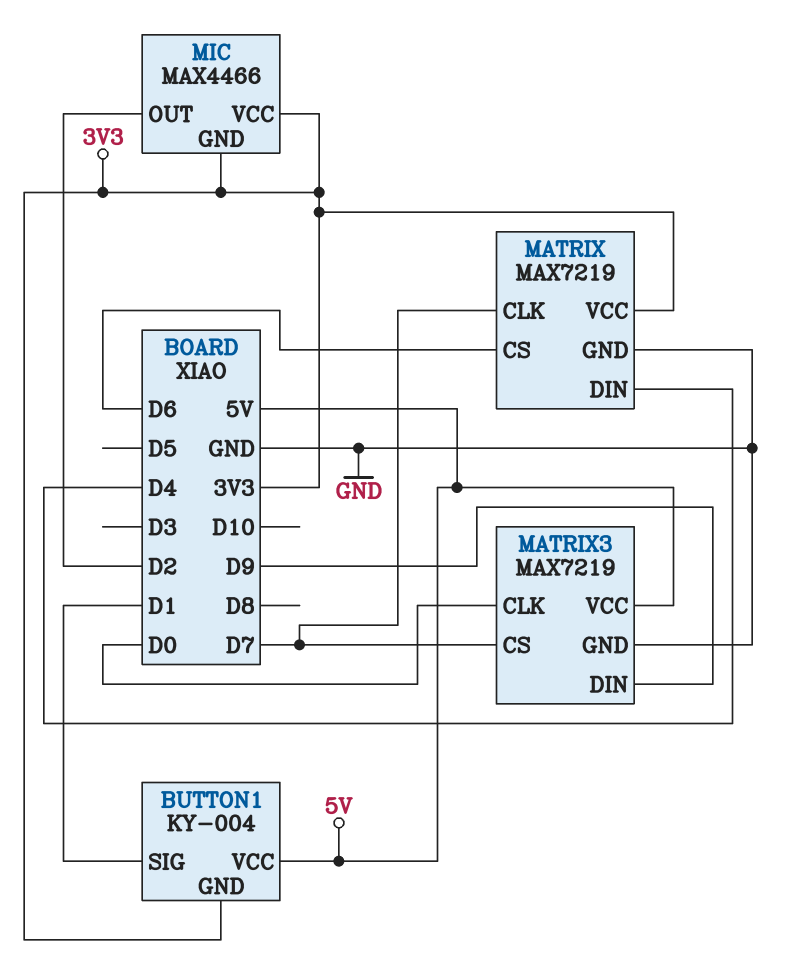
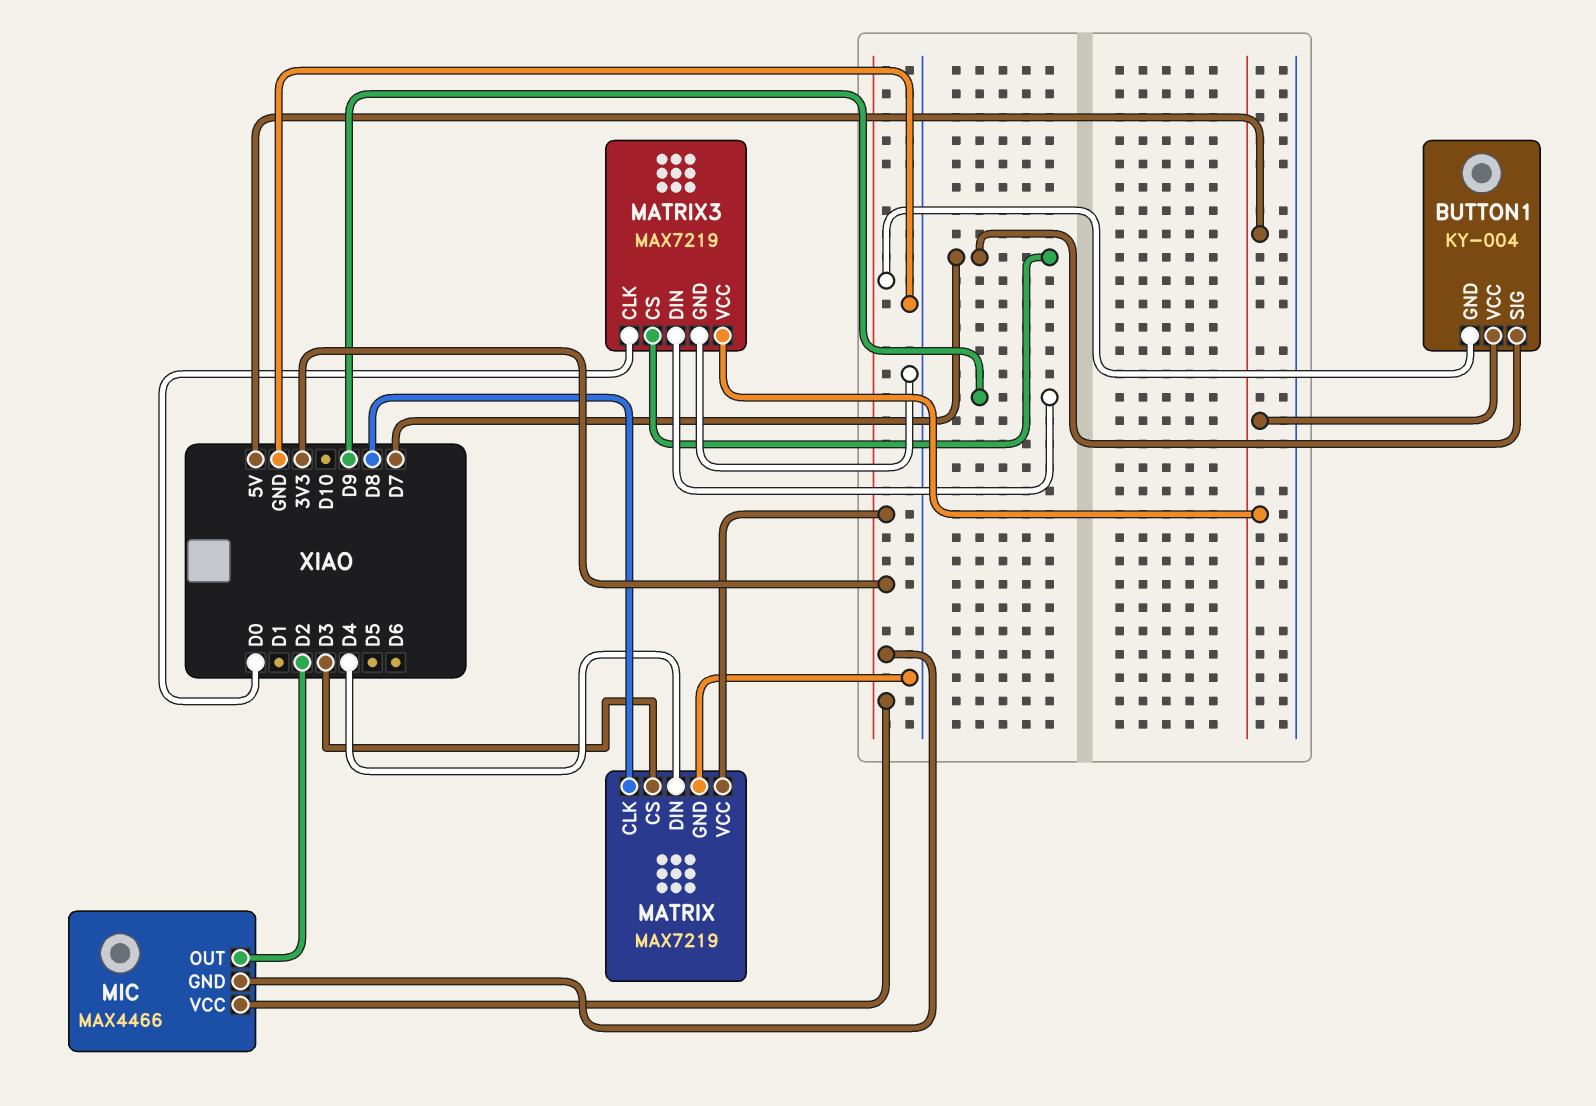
BUTTON1 pin SIG: D1 -> D7
MATRIX pin CLK: D7 -> D8
MATRIX pin CS: D6 -> D3

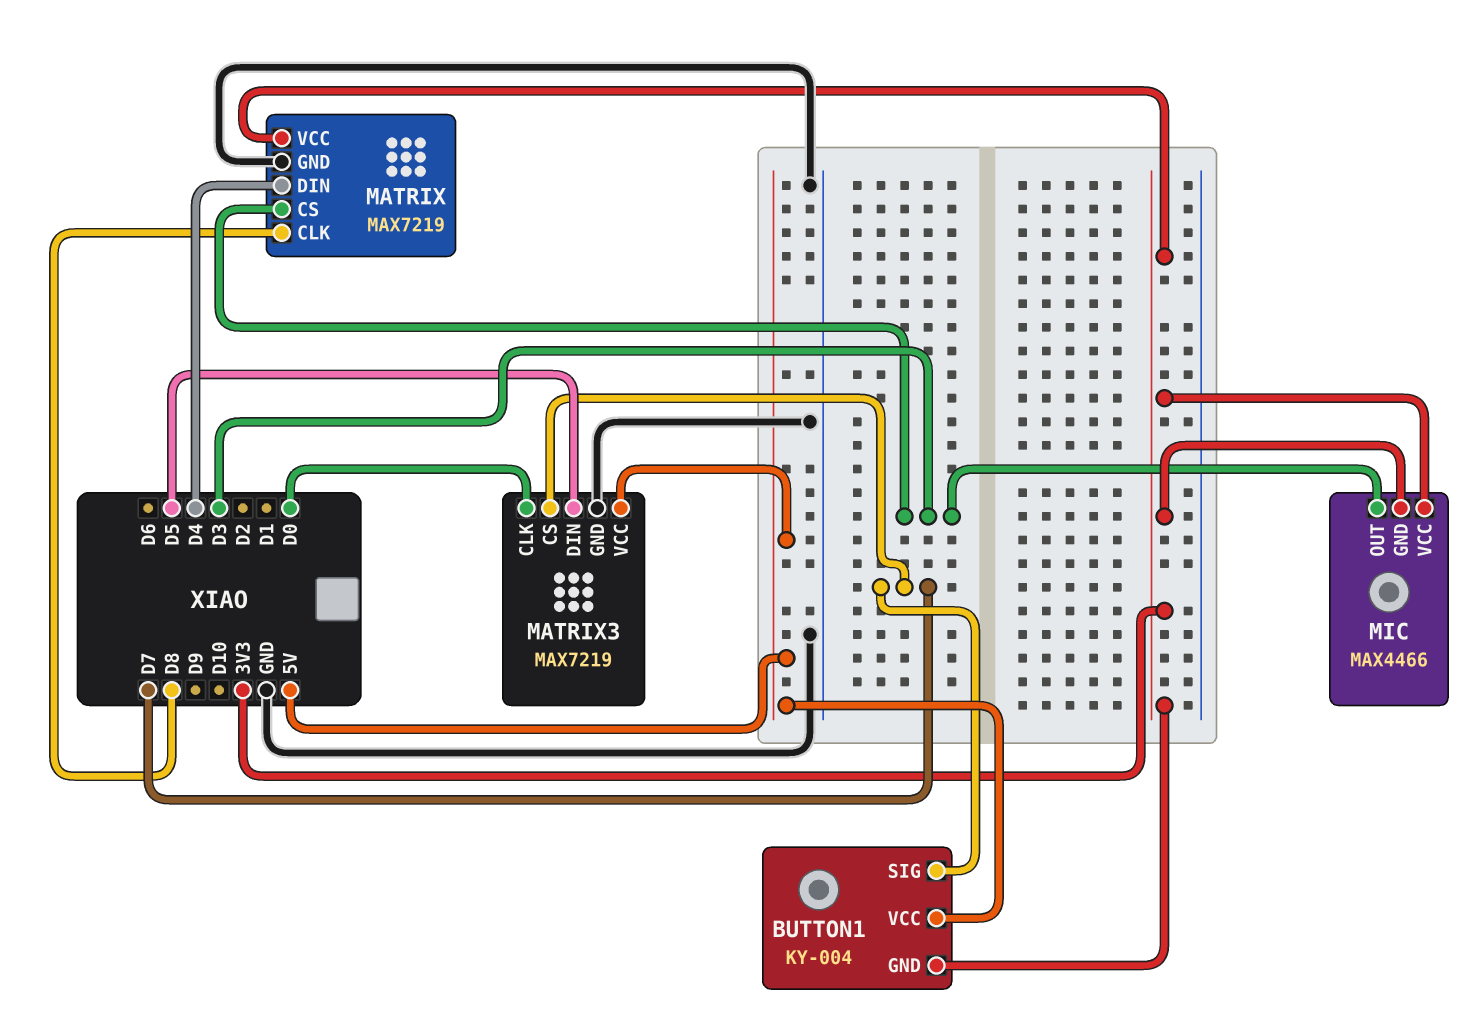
MATRIX3 pin DIN: D9 -> D5
MIC pin OUT: D2 -> D3

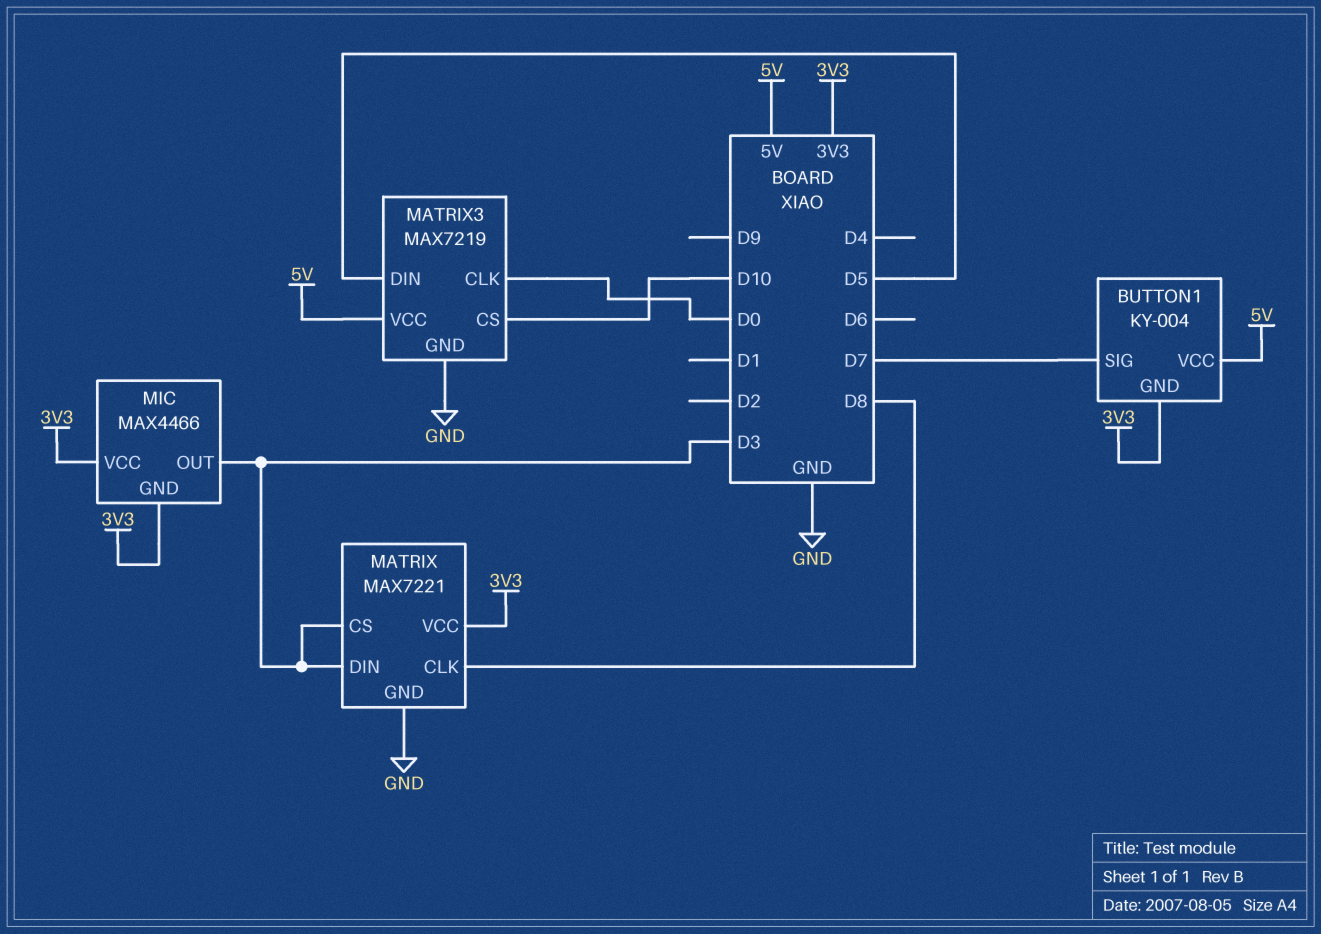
MATRIX: MAX7219 -> MAX7221
MATRIX pin DIN: D4 -> D3
MATRIX3 pin CS: D7 -> D10

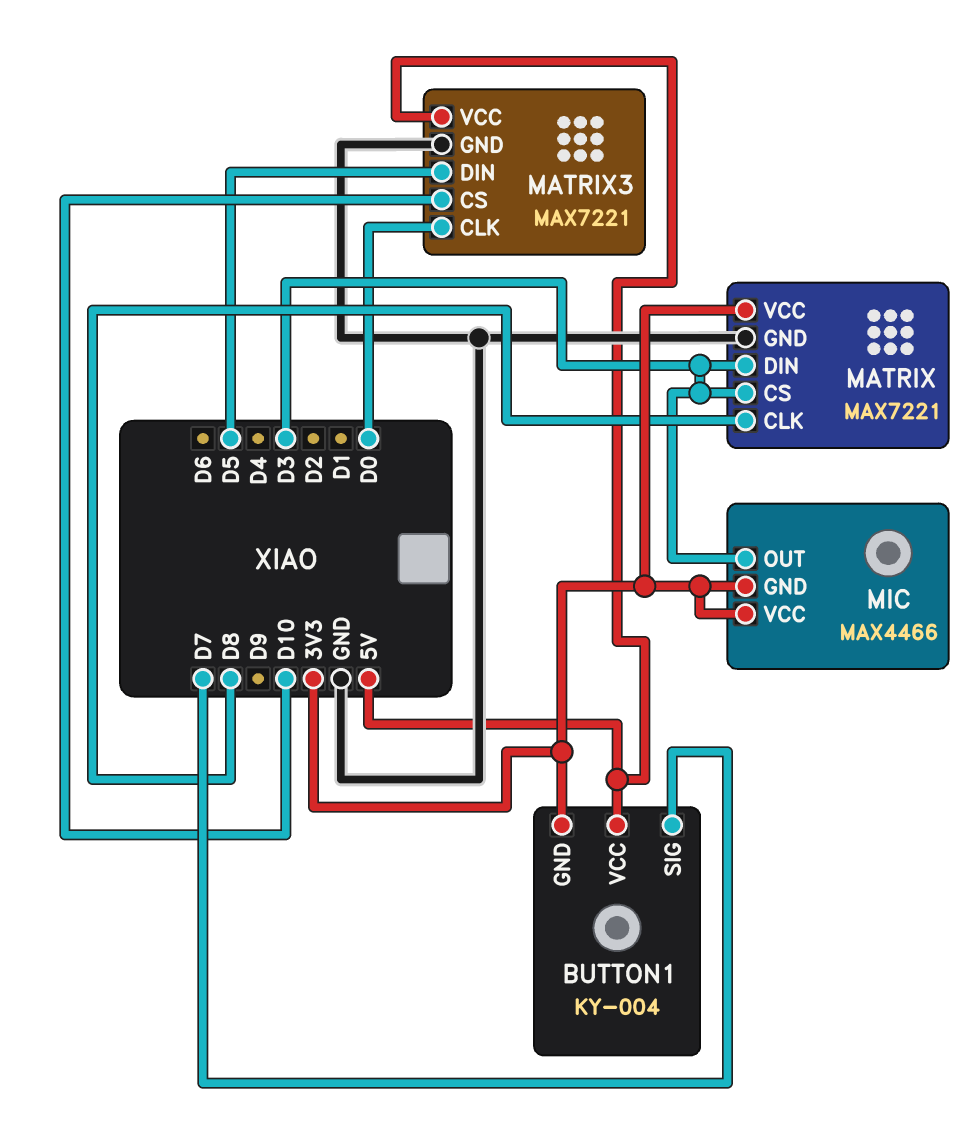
MATRIX3: MAX7219 -> MAX7221

